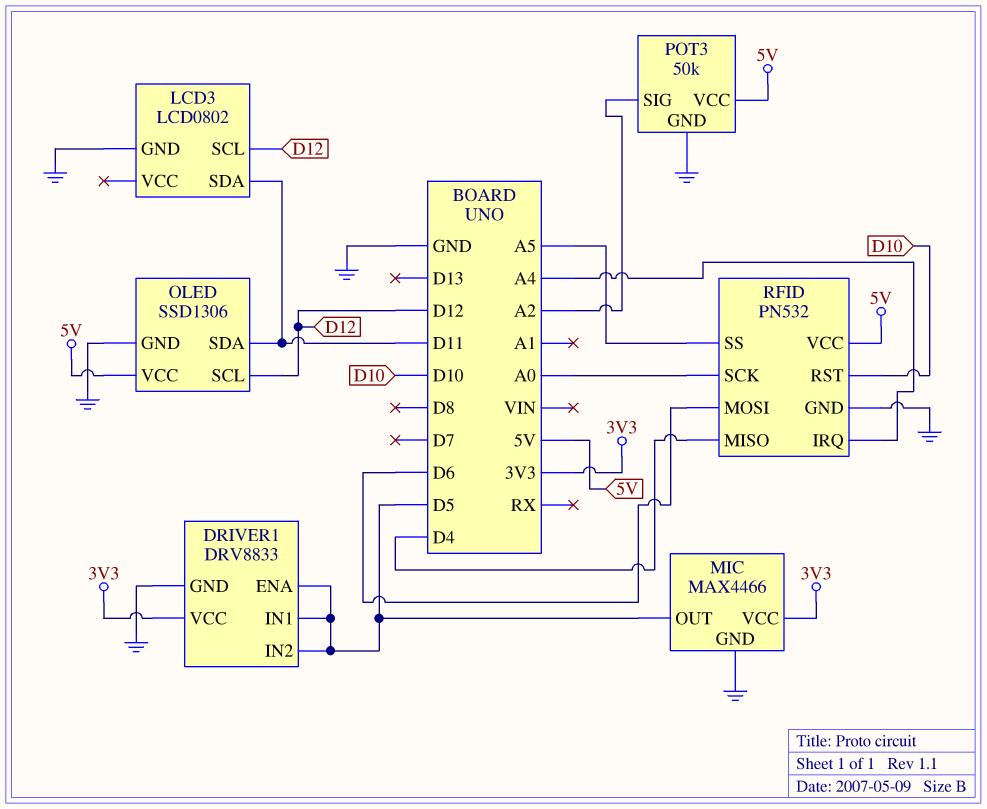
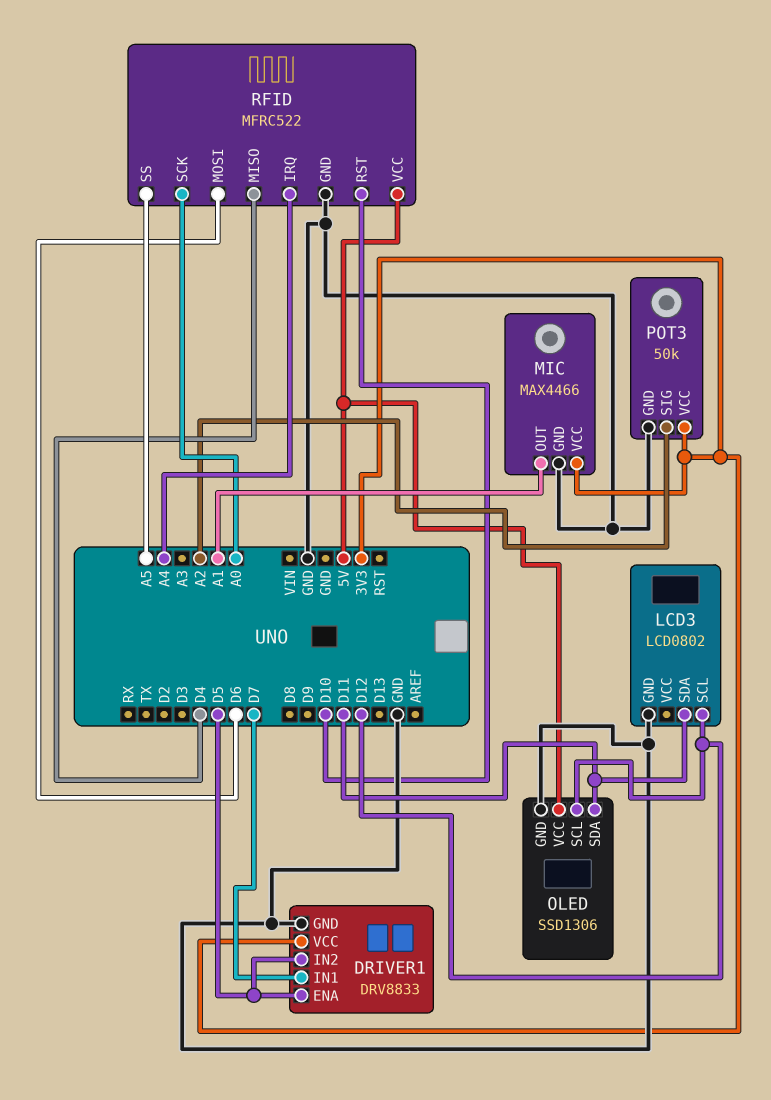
DRIVER1 pin IN1: D5 -> D7
MIC pin OUT: D5 -> A1
POT3 pin VCC: 5V -> 3V3
RFID: PN532 -> MFRC522

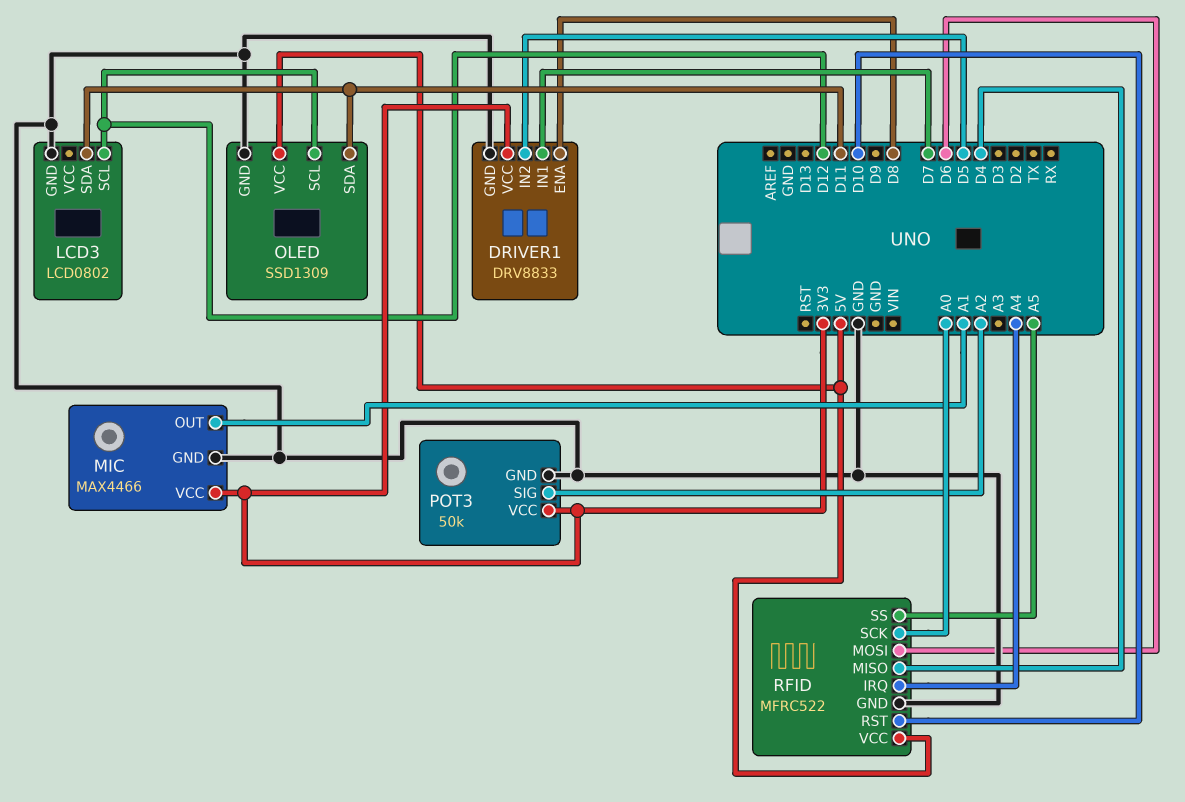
DRIVER1 pin ENA: D5 -> D8
OLED: SSD1306 -> SSD1309

